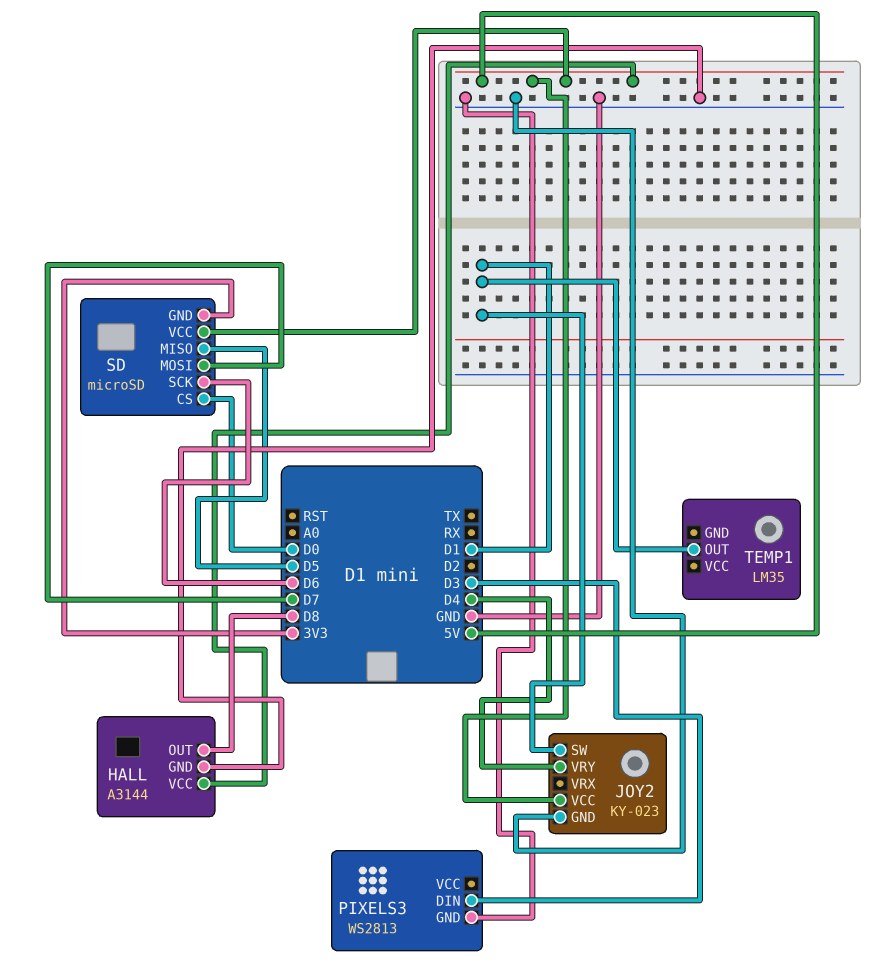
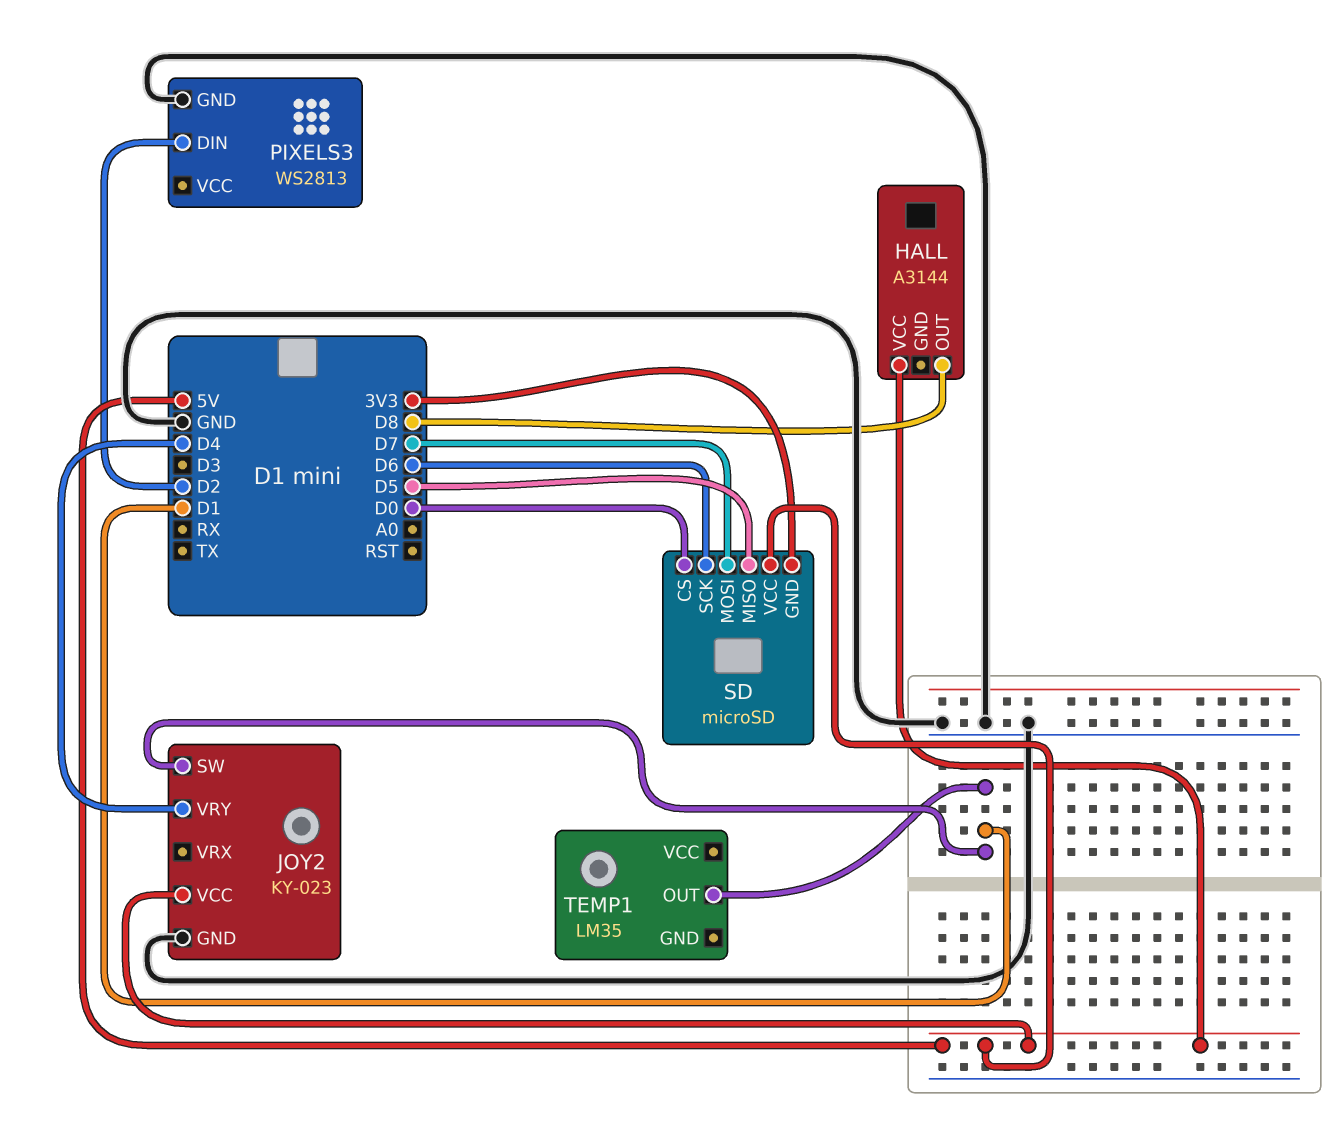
HALL pin GND: GND -> none
PIXELS3 pin DIN: D3 -> D2

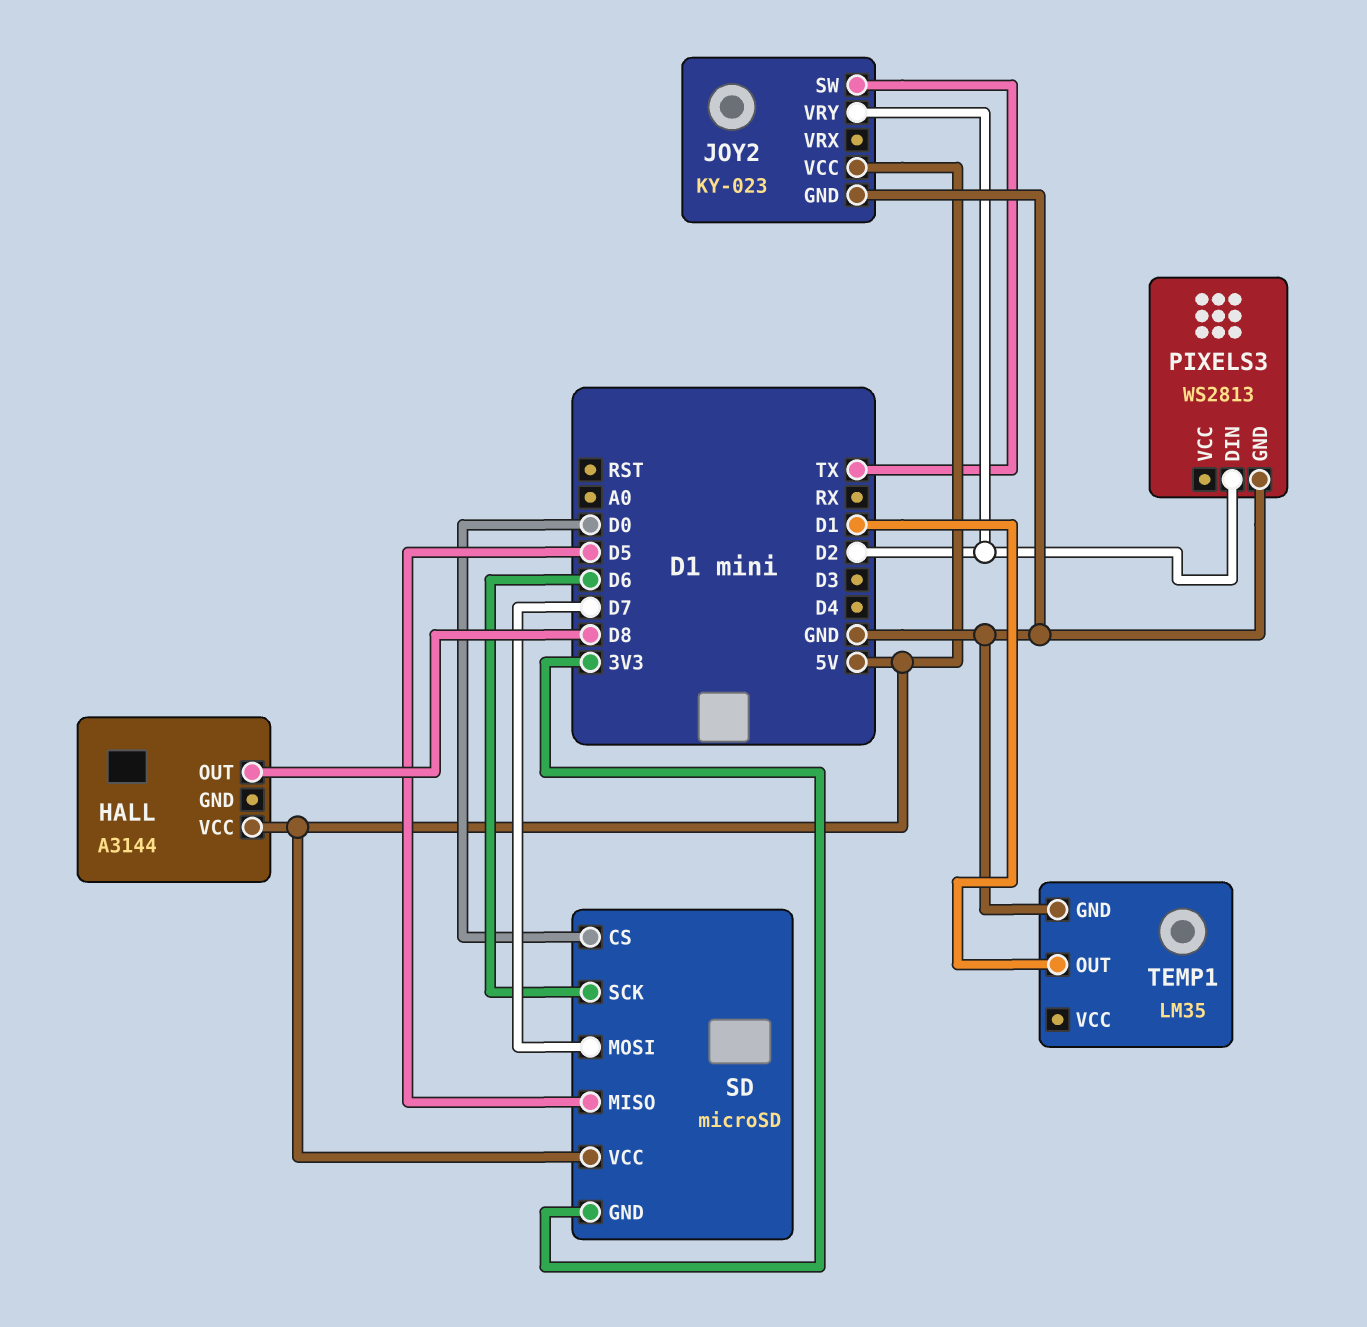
JOY2 pin SW: D1 -> TX
JOY2 pin VRY: D4 -> D2
TEMP1 pin GND: none -> GND

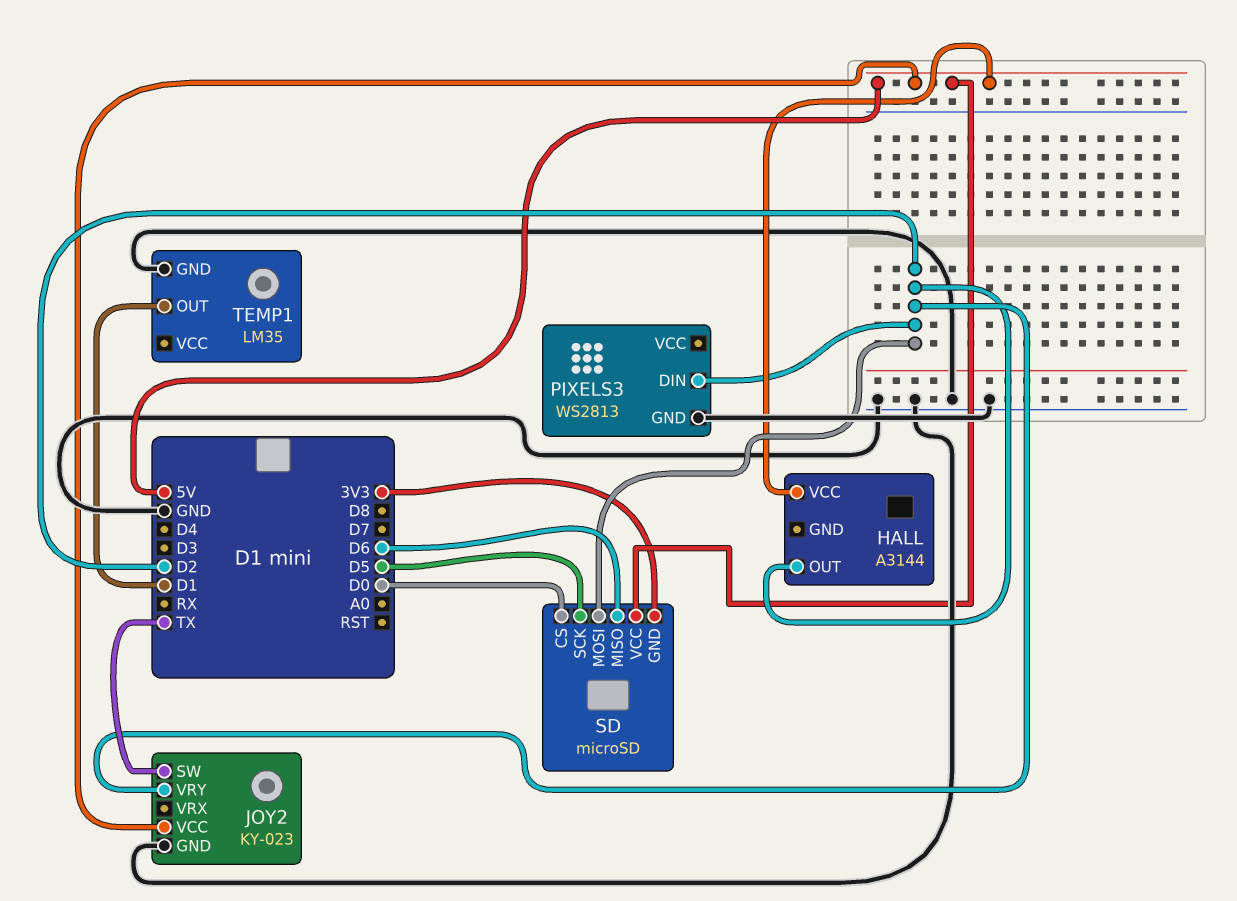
HALL pin OUT: D8 -> D2
SD pin MISO: D5 -> D6
SD pin MOSI: D7 -> D2
SD pin SCK: D6 -> D5

